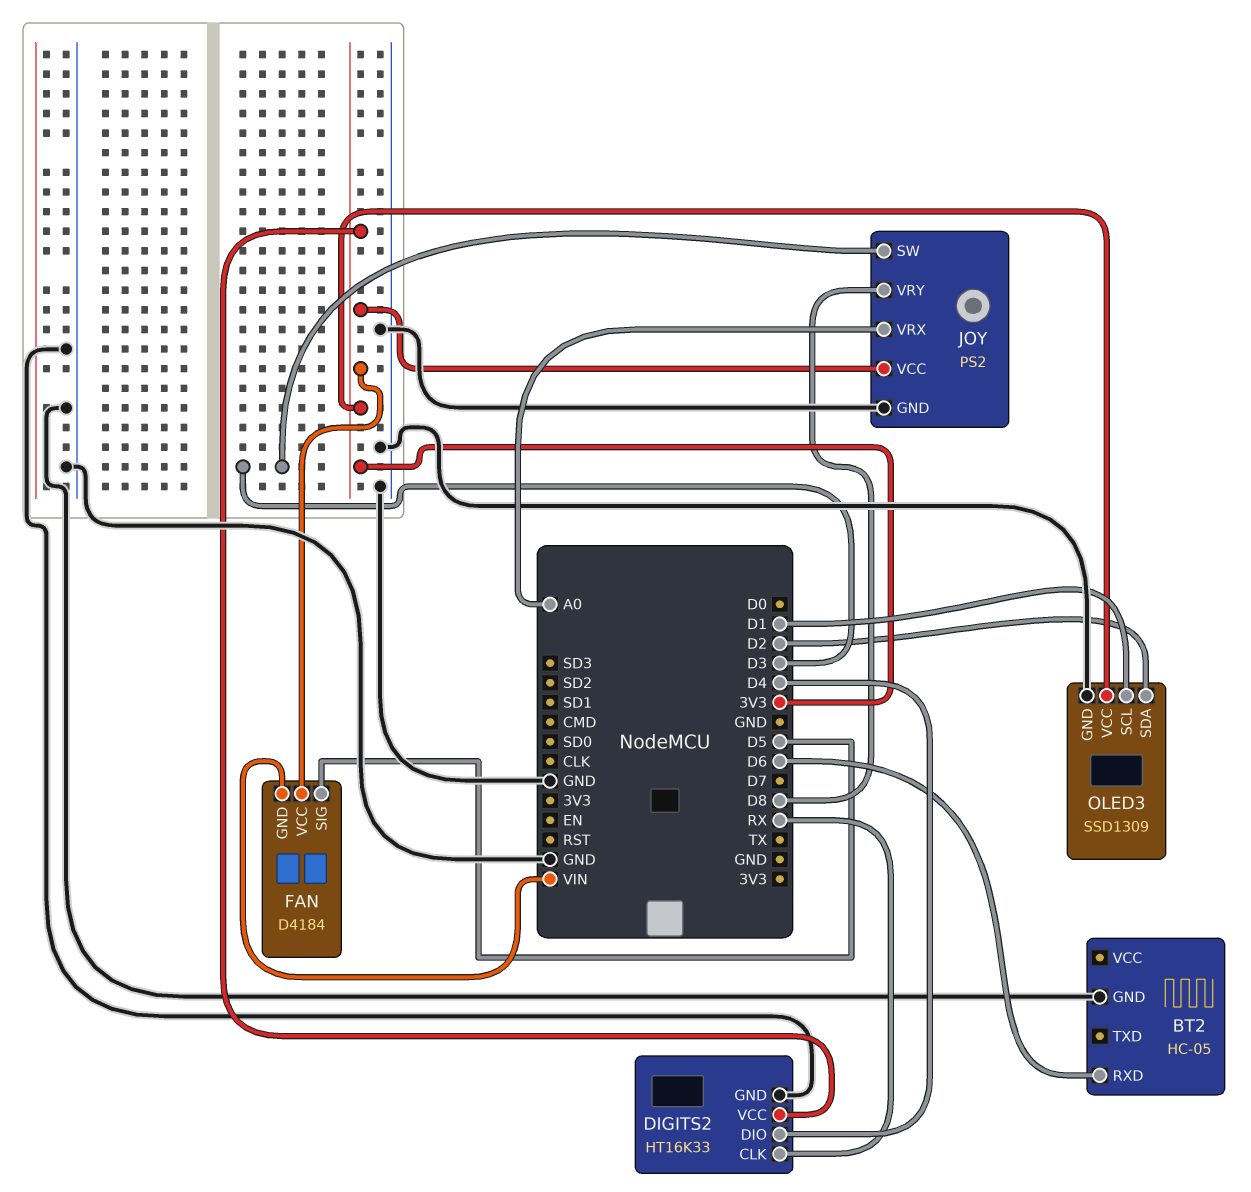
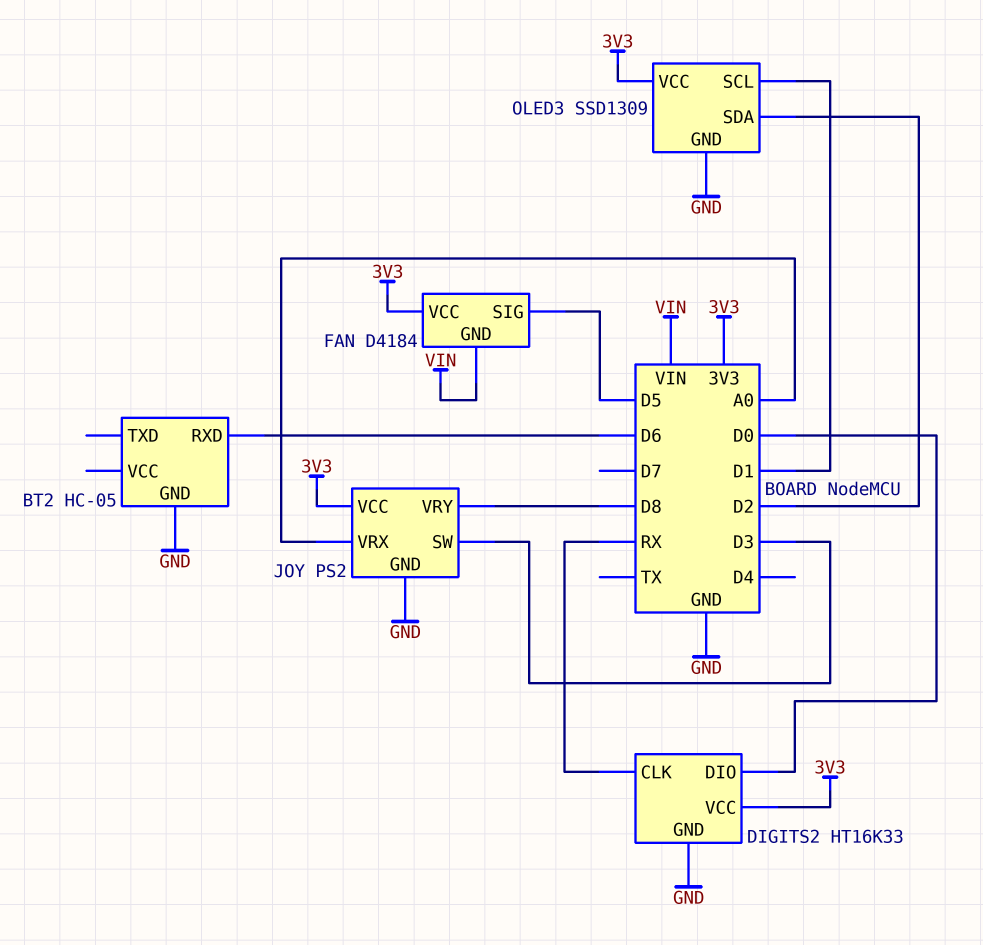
DIGITS2 pin DIO: D4 -> D0

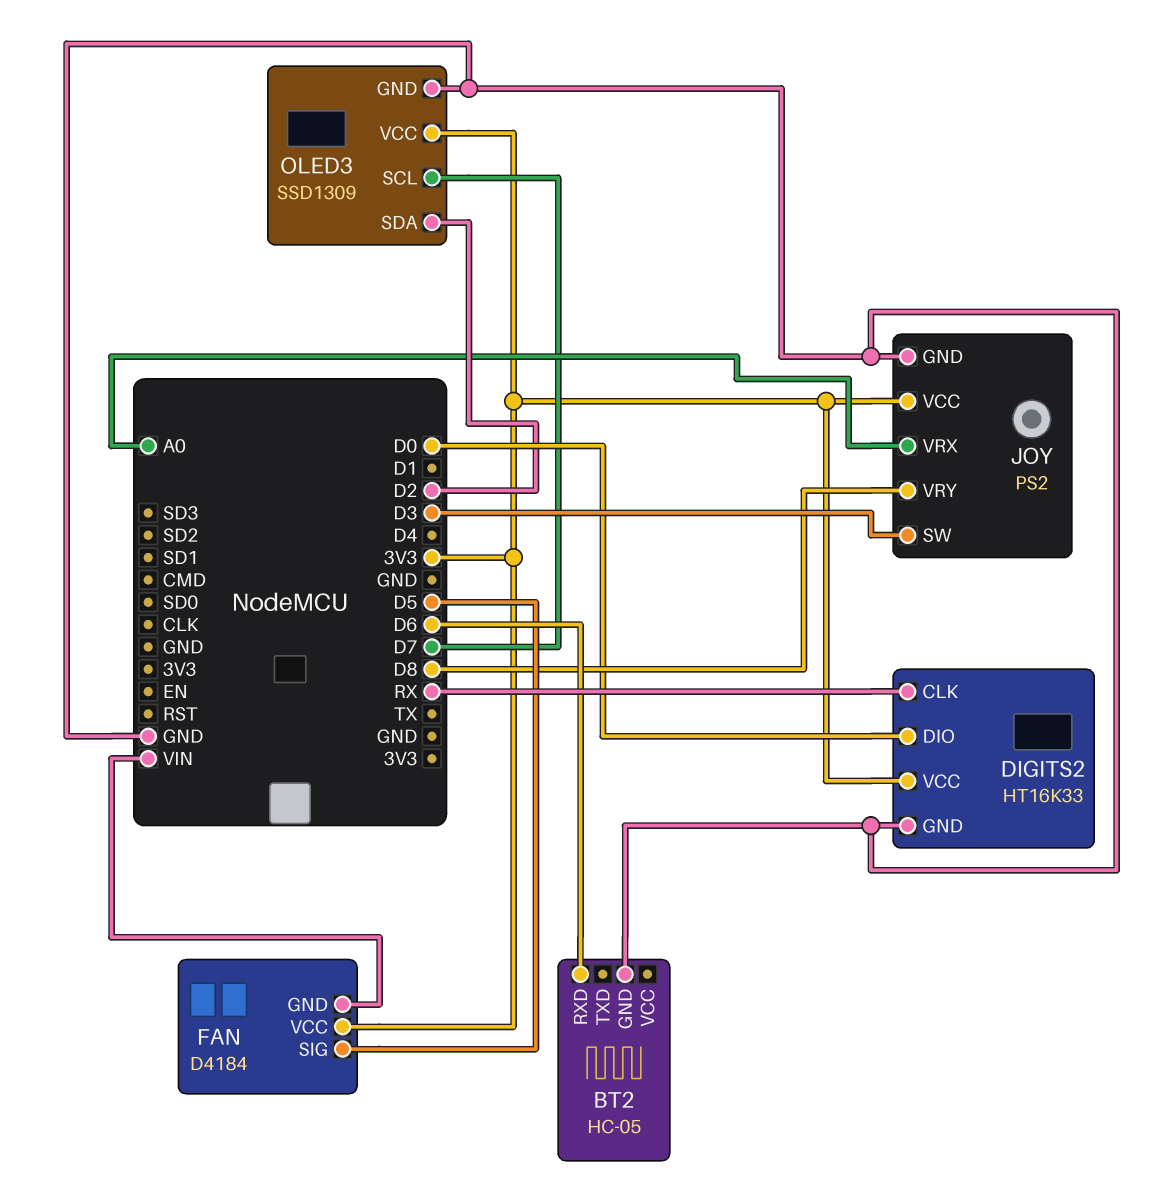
OLED3 pin SCL: D1 -> D7

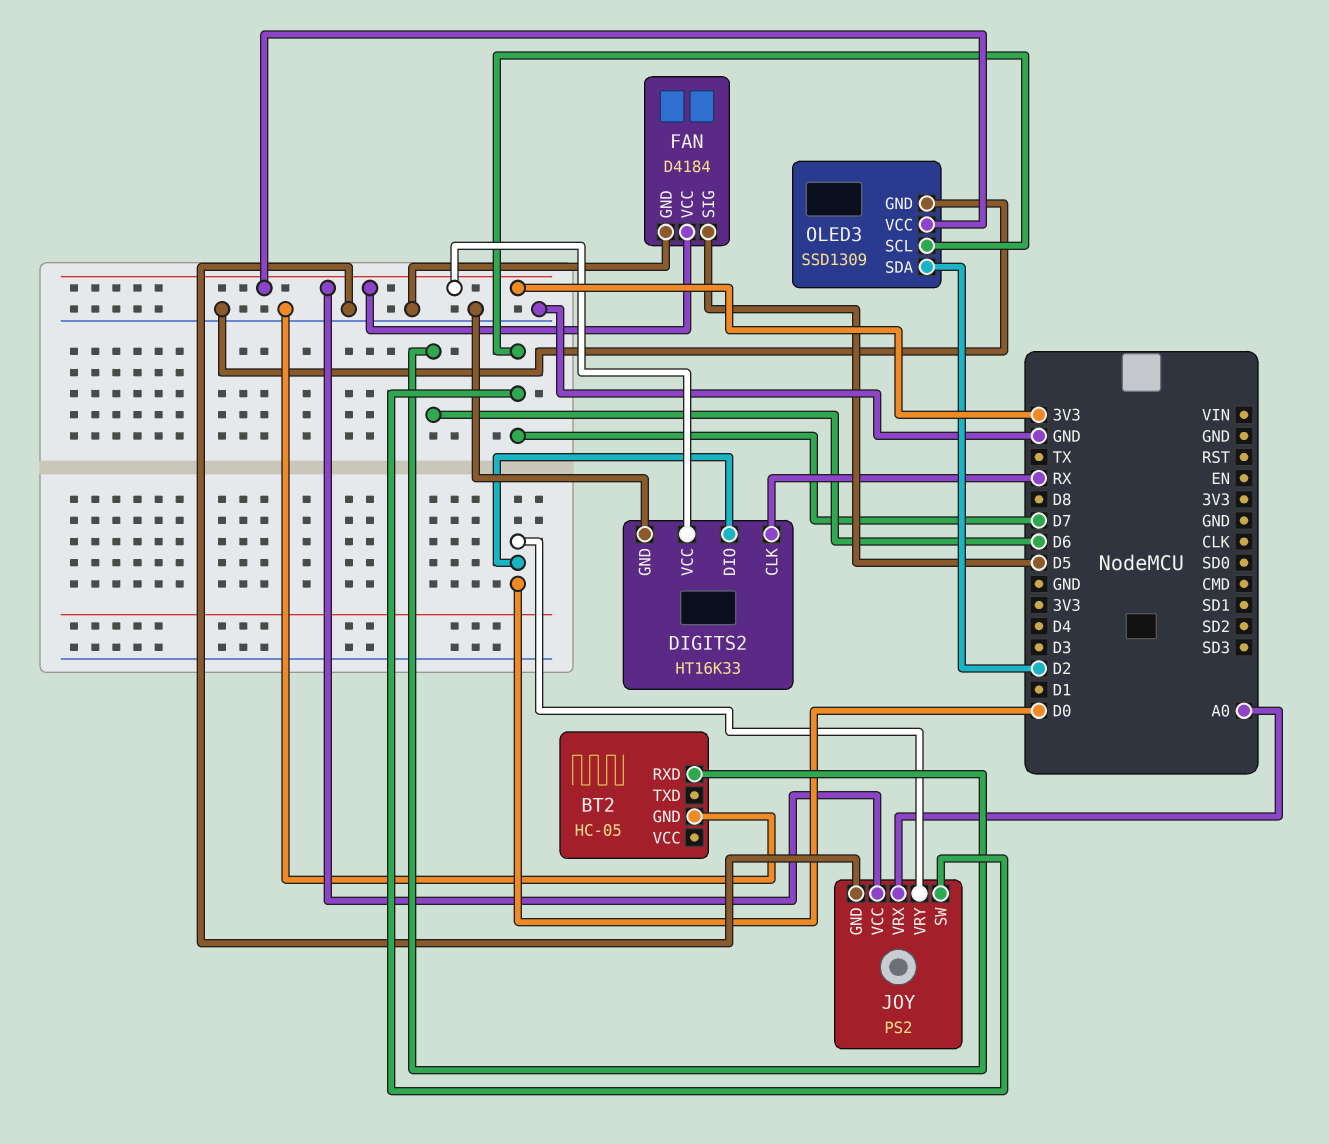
FAN pin GND: VIN -> GND
JOY pin SW: D3 -> D7
JOY pin VRY: D8 -> D0

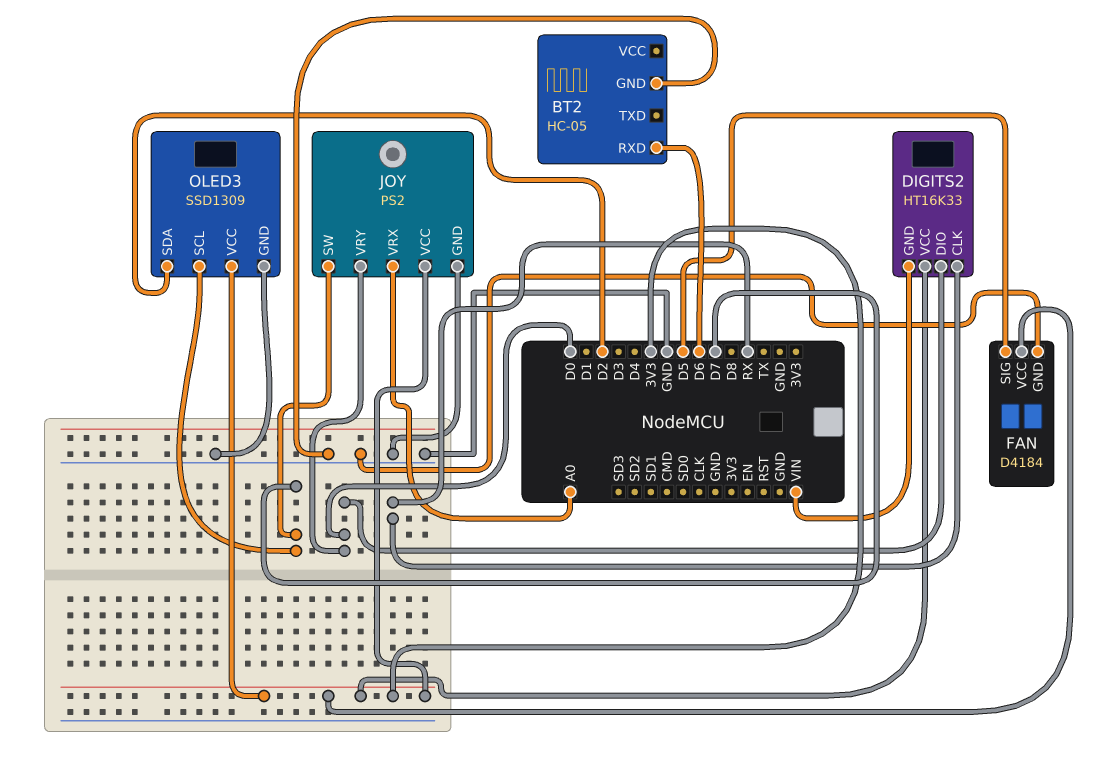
DIGITS2 pin GND: GND -> VIN

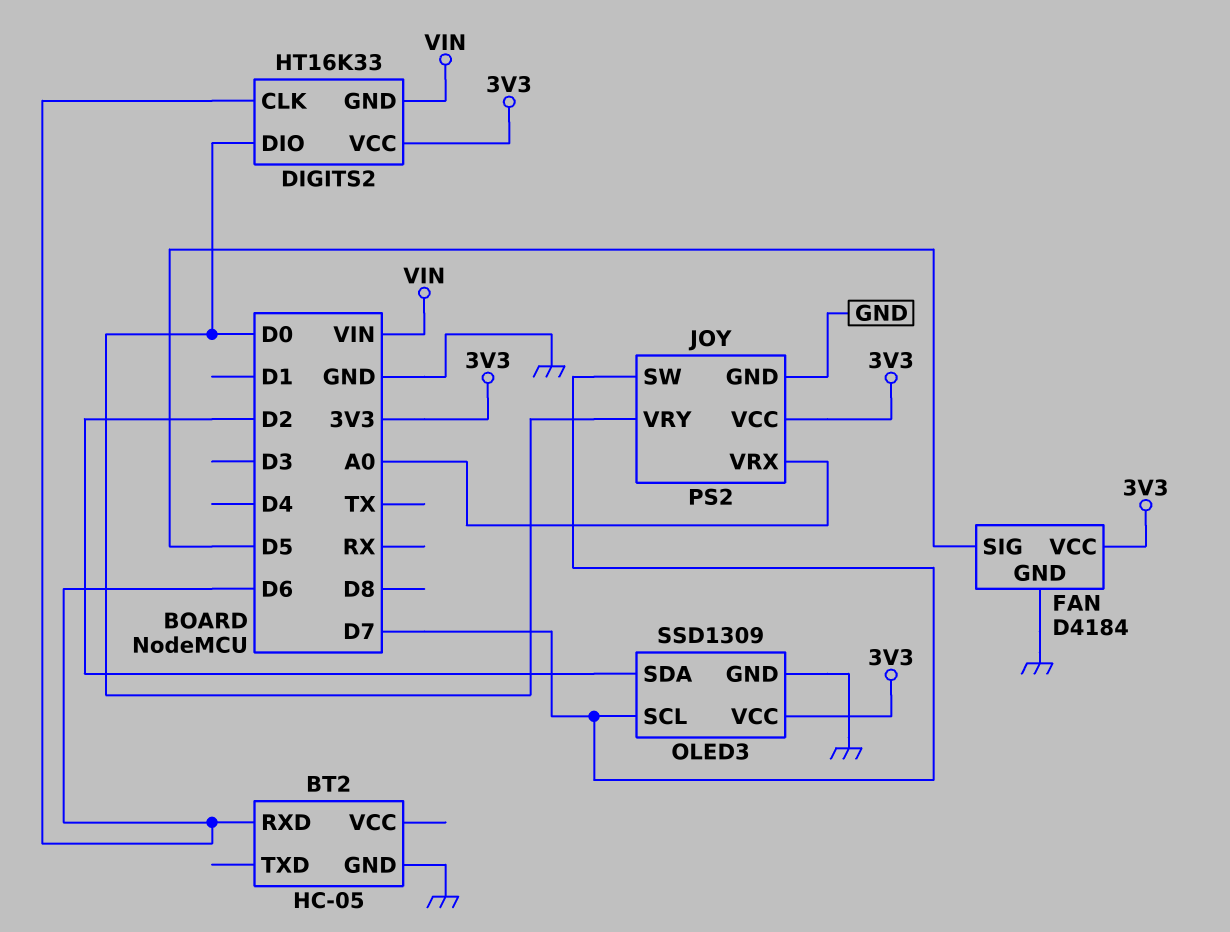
DIGITS2 pin CLK: RX -> D6

